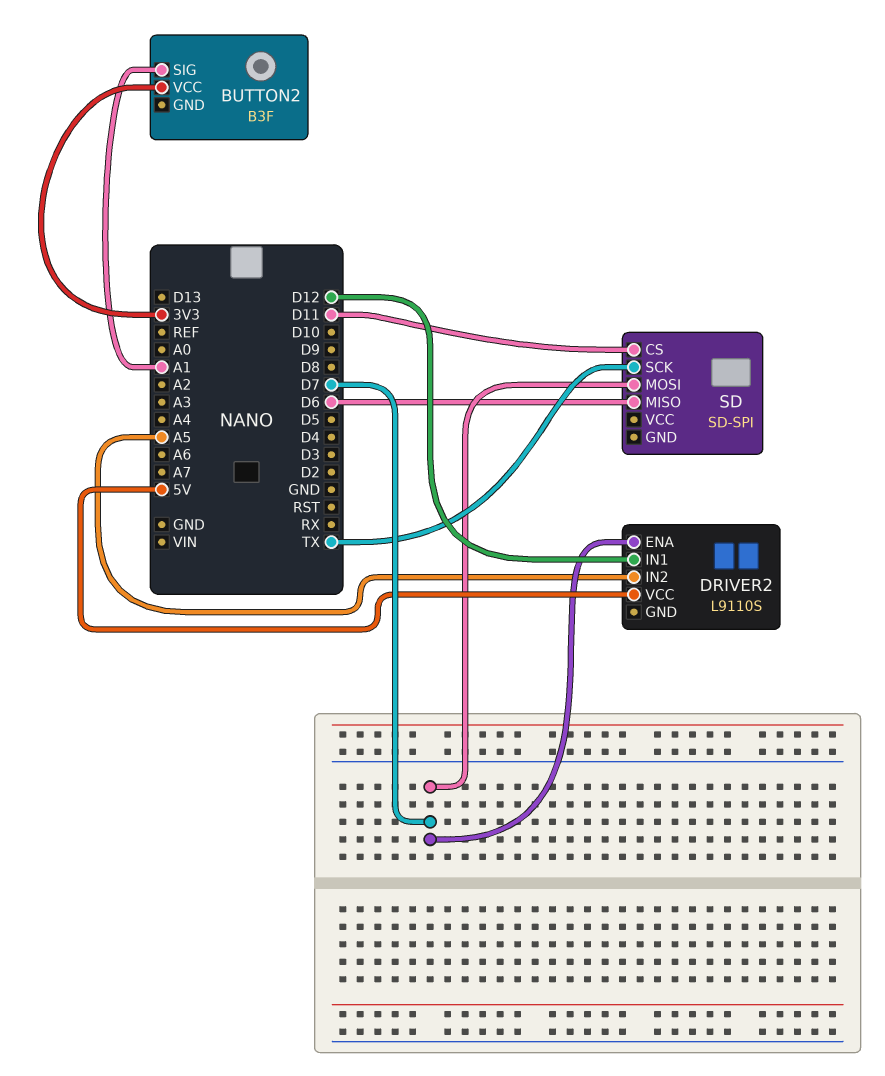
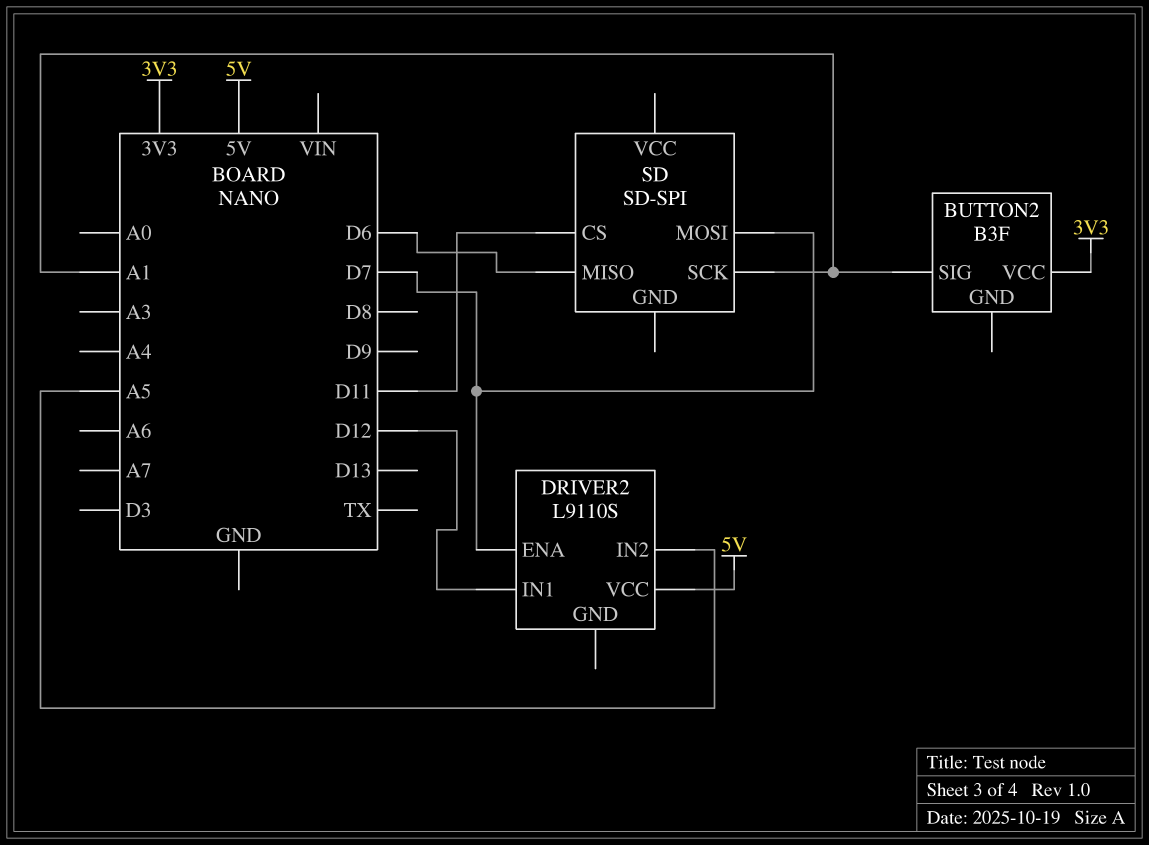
SD pin SCK: TX -> A1

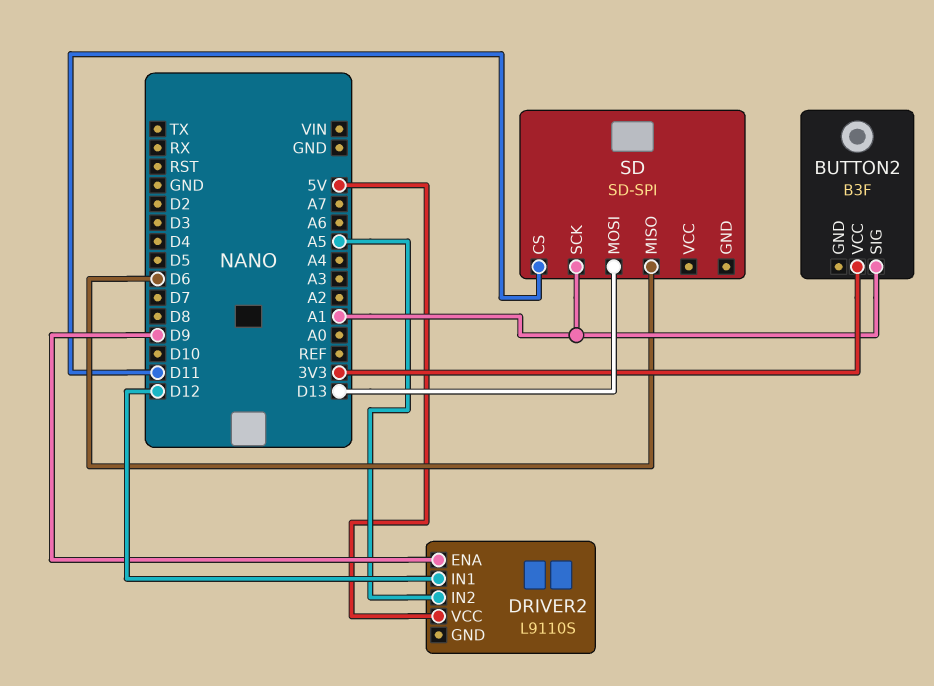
DRIVER2 pin ENA: D7 -> D9
SD pin MOSI: D7 -> D13

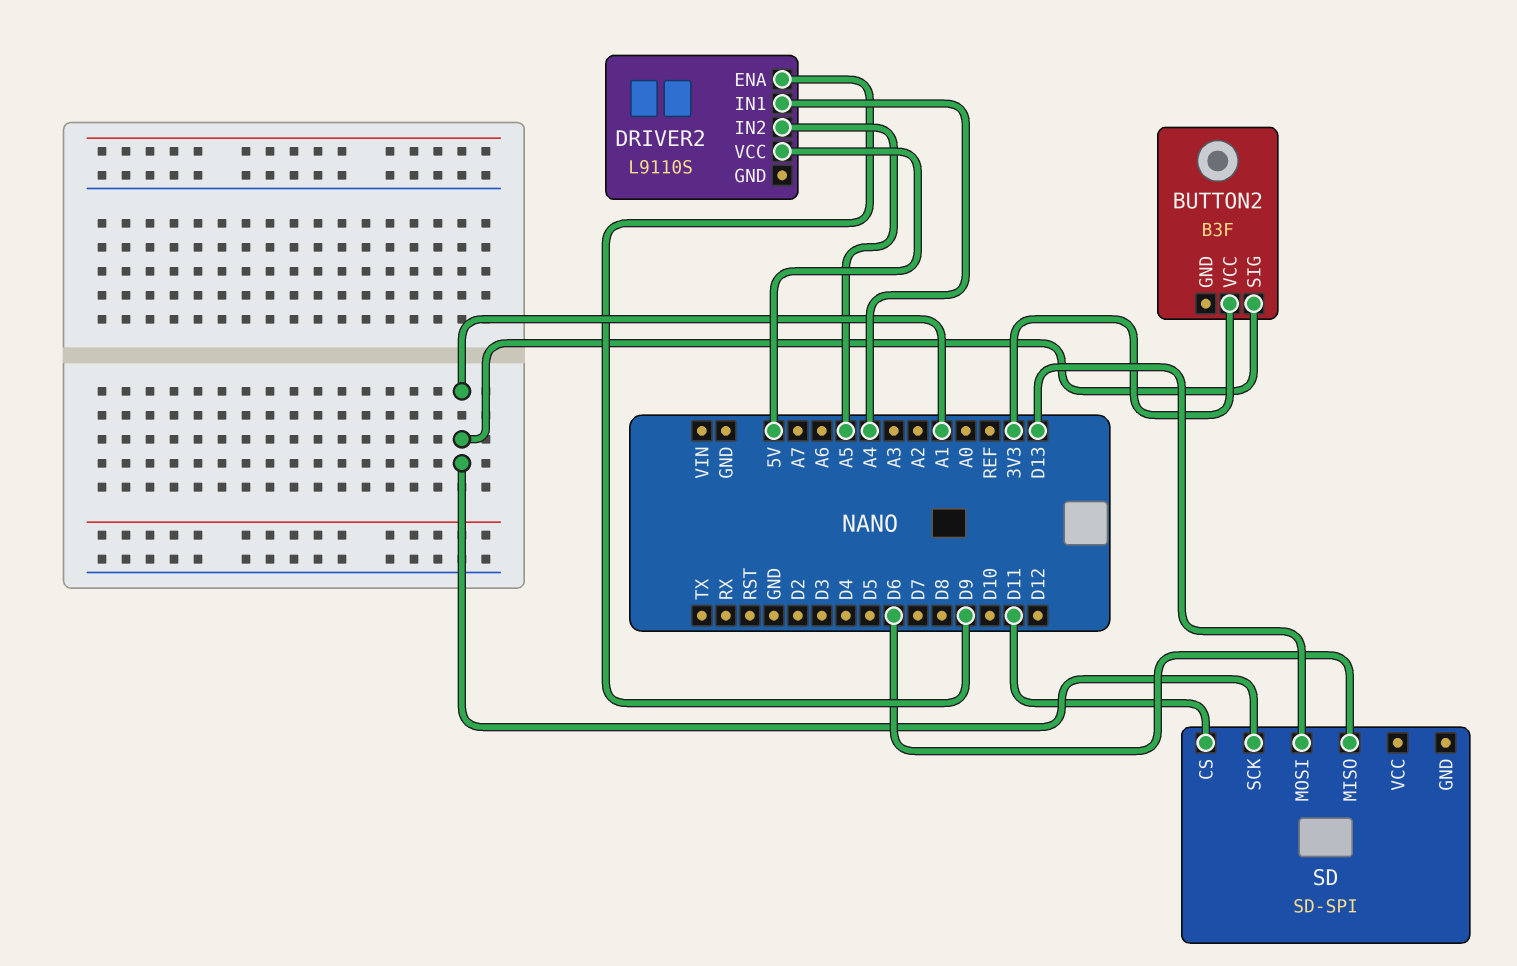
DRIVER2 pin IN1: D12 -> A4

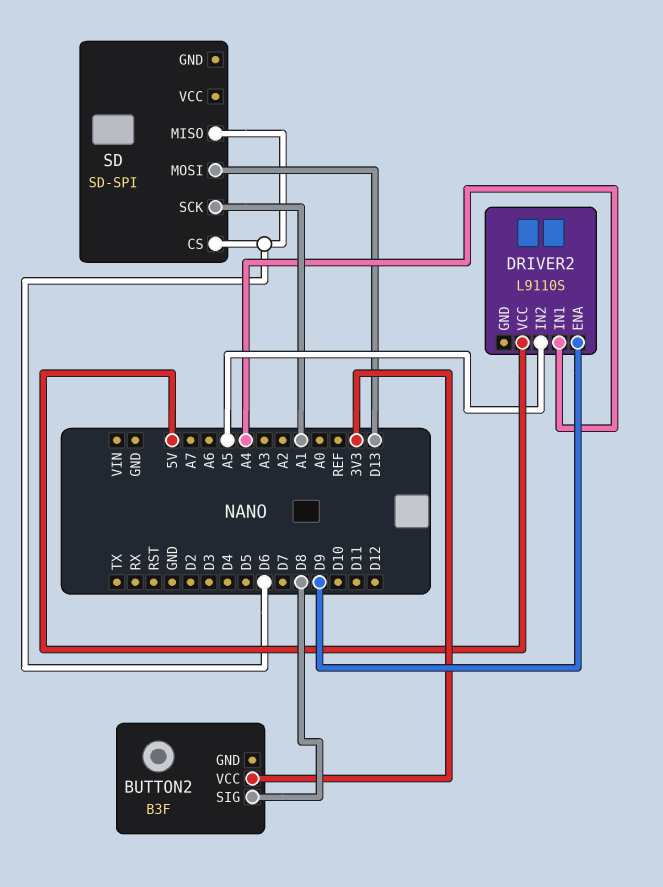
BUTTON2 pin SIG: A1 -> D8
SD pin CS: D11 -> D6

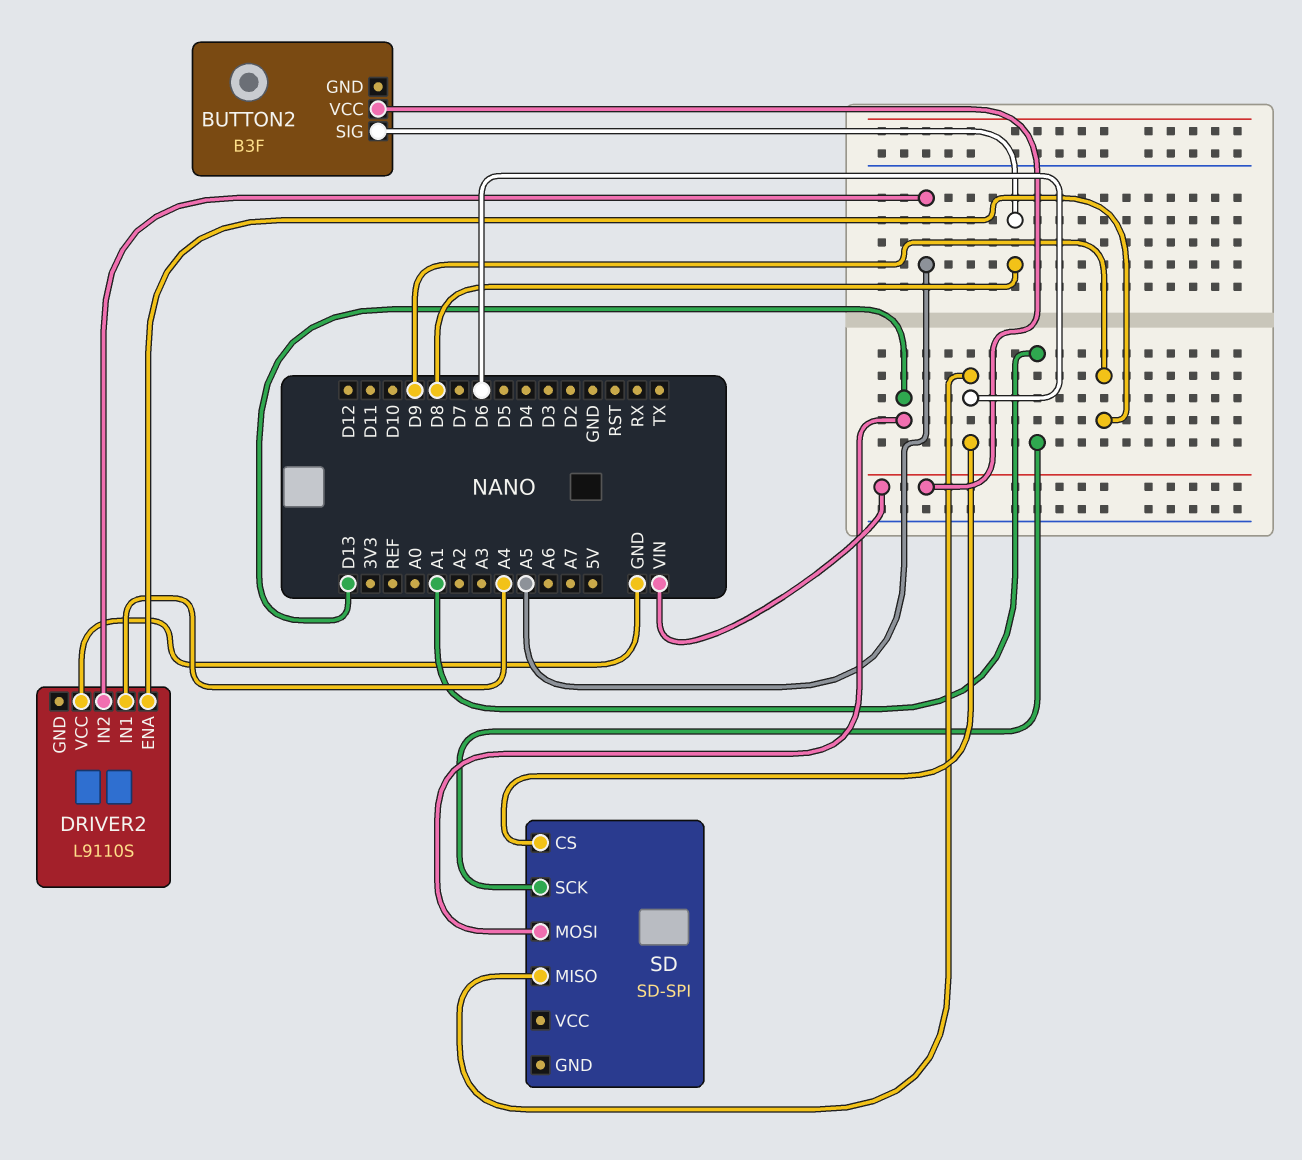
BUTTON2 pin VCC: 3V3 -> VIN
DRIVER2 pin VCC: 5V -> GND

